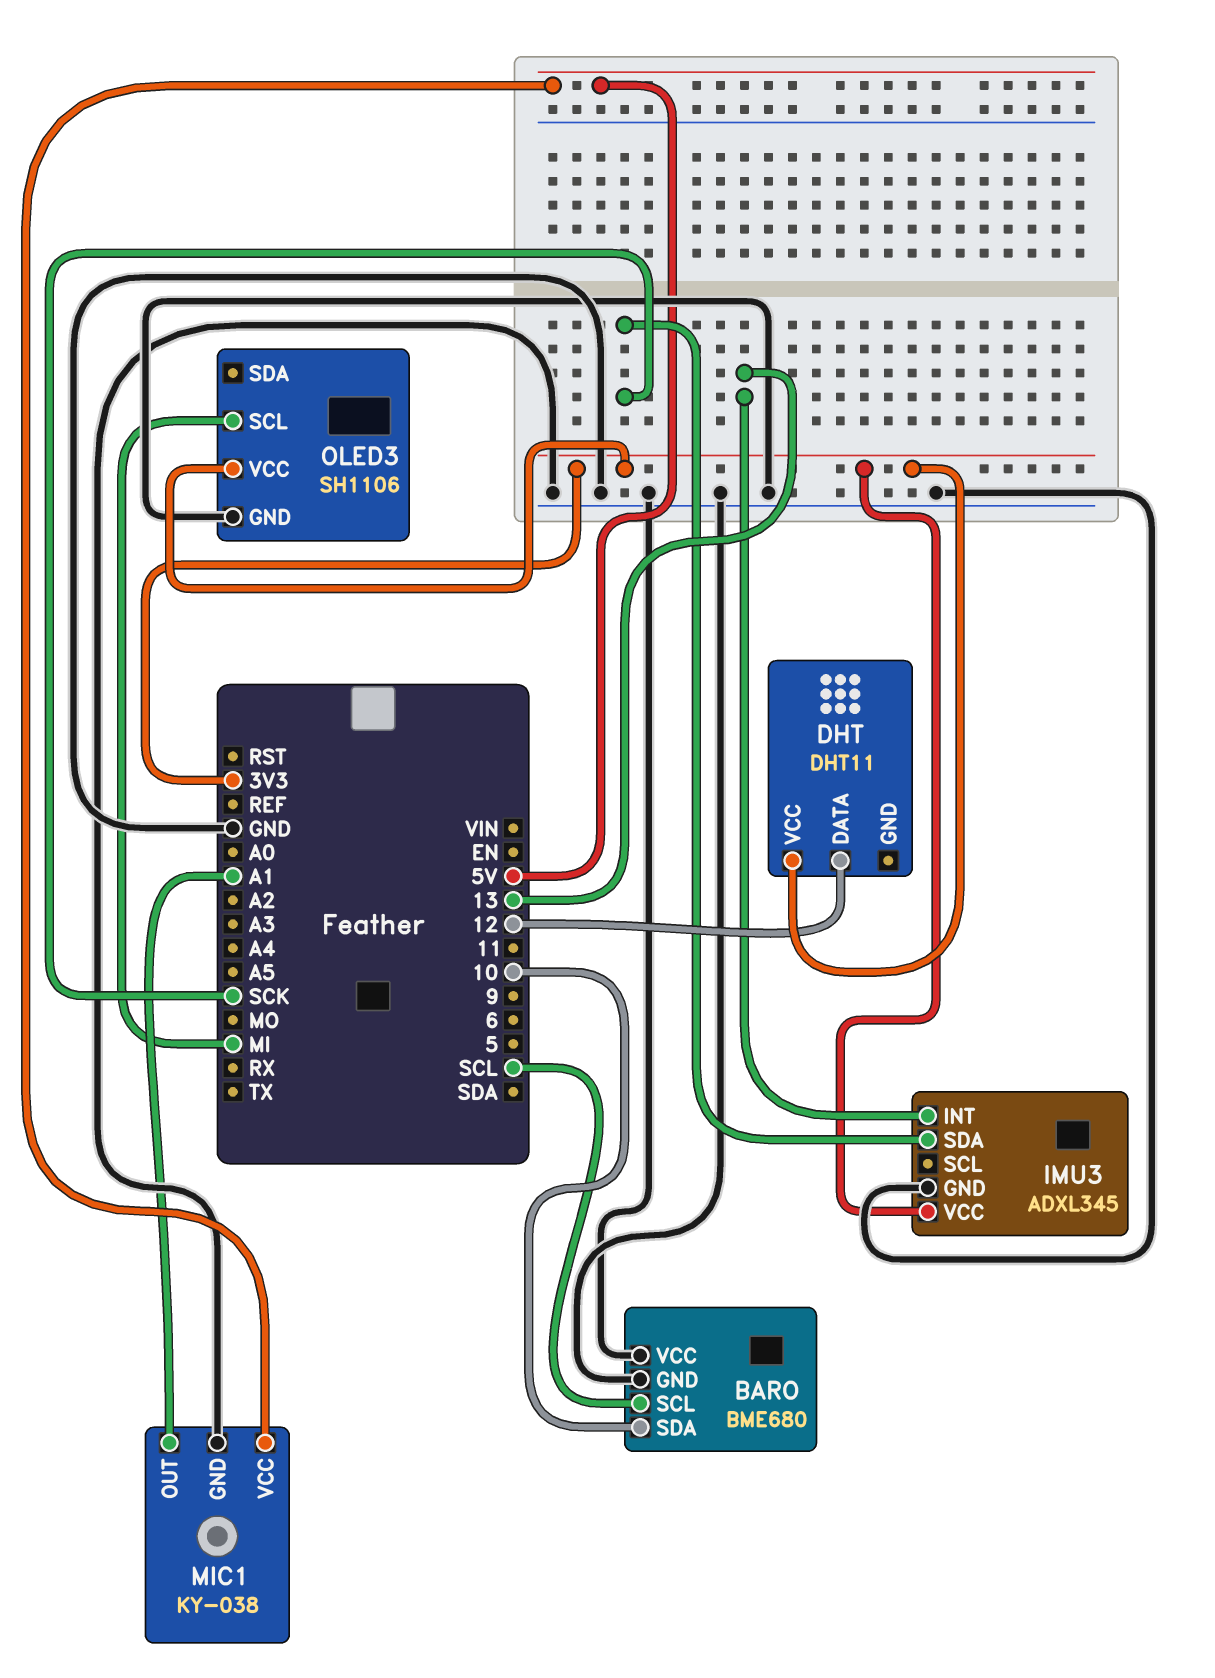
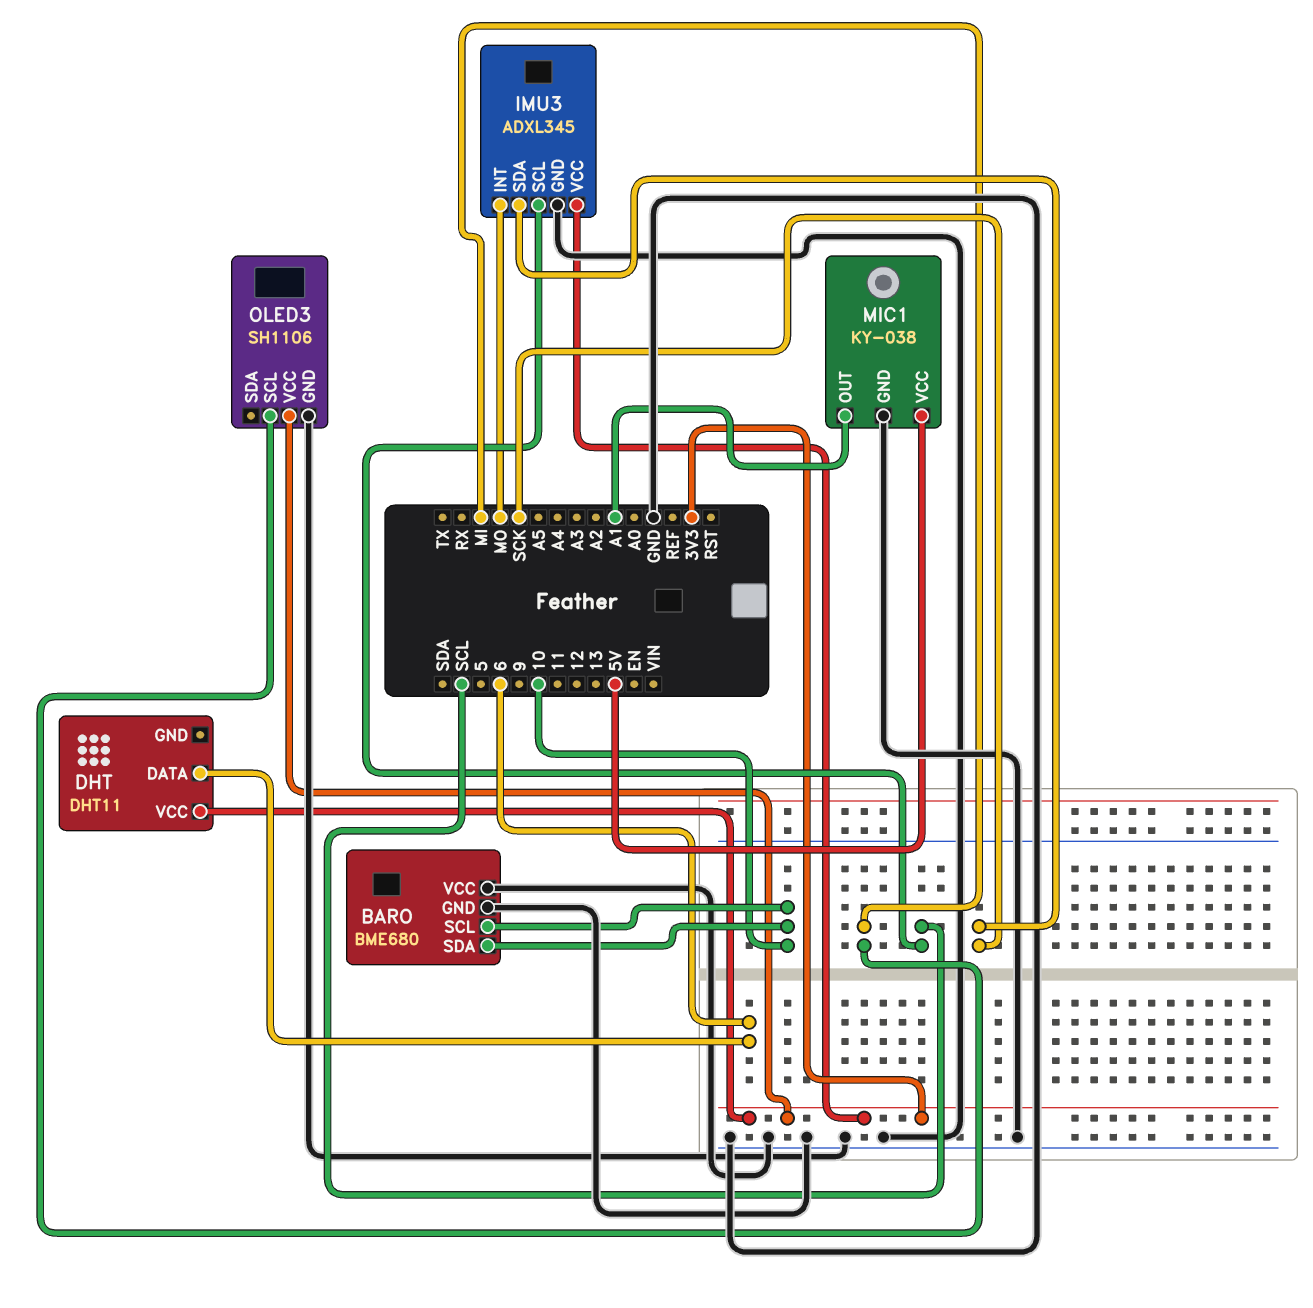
BARO pin SCL: SCL -> 10
DHT pin DATA: 12 -> 6
IMU3 pin INT: 13 -> MO
IMU3 pin SCL: none -> SCL

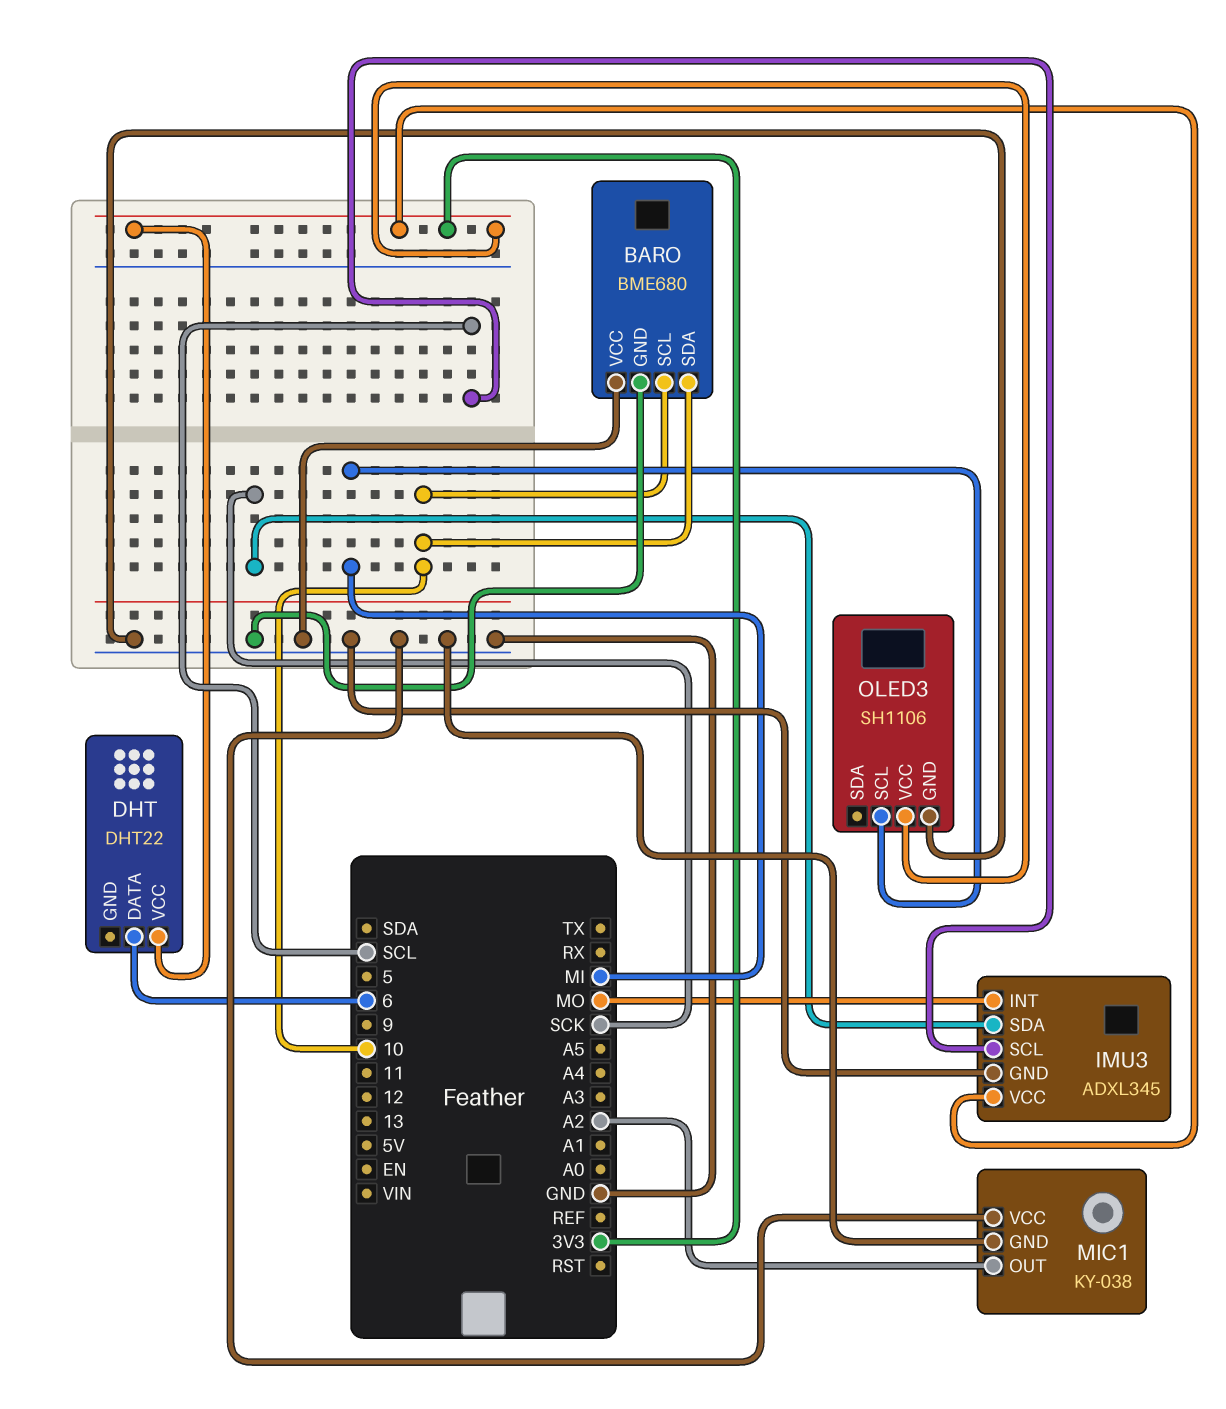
DHT: DHT11 -> DHT22
MIC1 pin OUT: A1 -> A2
MIC1 pin VCC: 5V -> GND

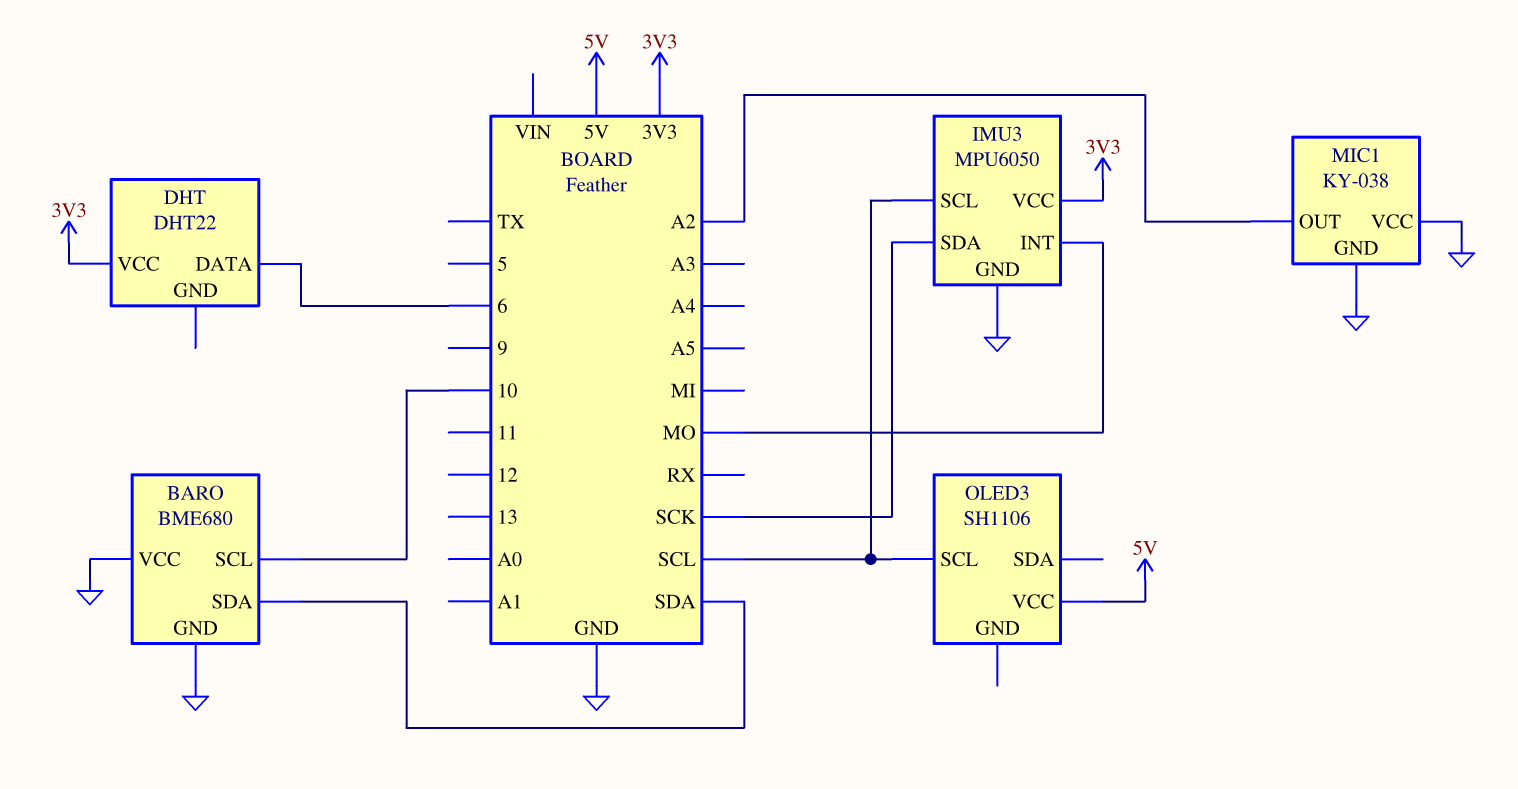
BARO pin SDA: 10 -> SDA
IMU3: ADXL345 -> MPU6050
OLED3 pin GND: GND -> none
OLED3 pin SCL: MI -> SCL
OLED3 pin VCC: 3V3 -> 5V

